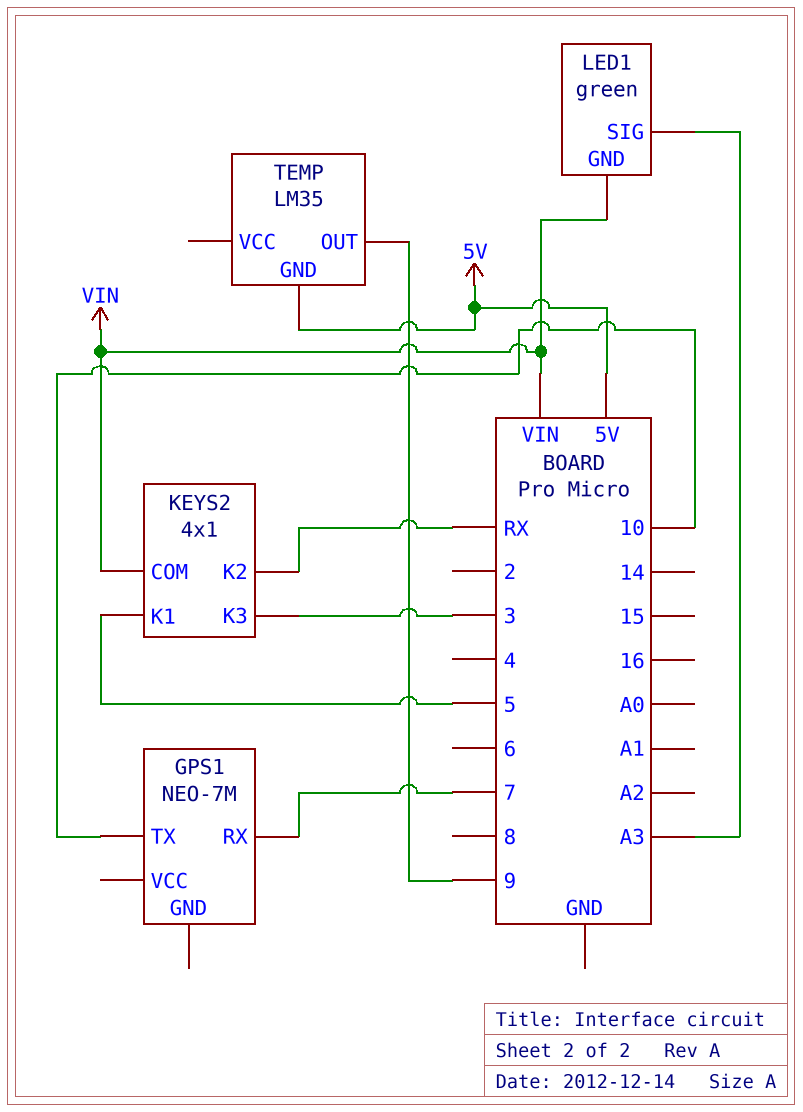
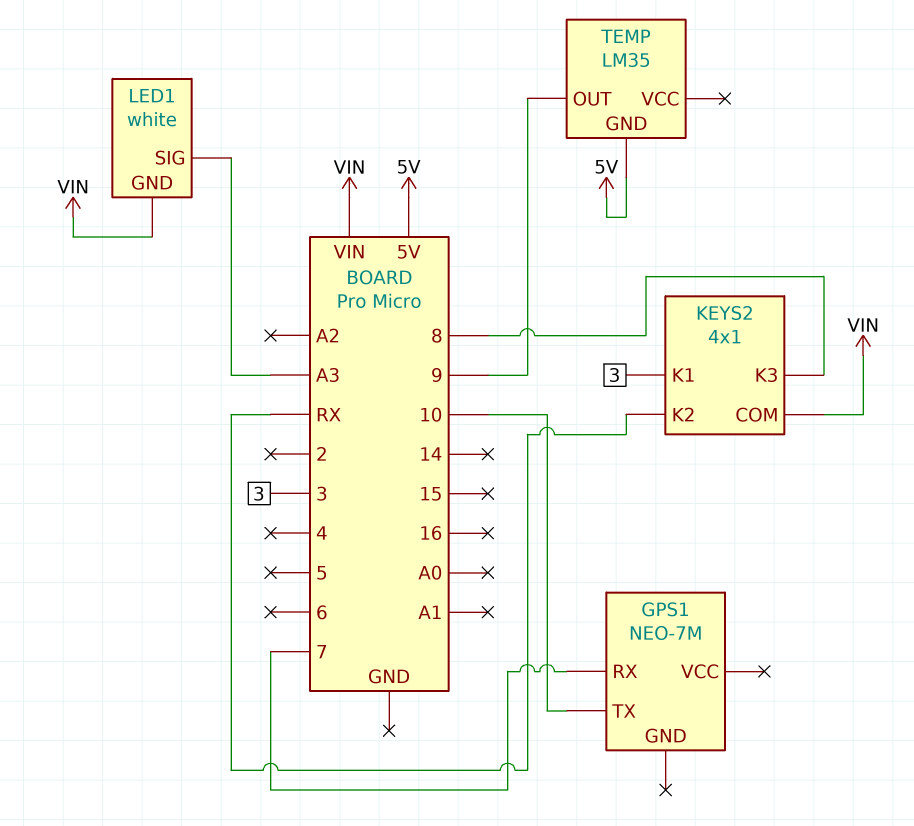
KEYS2 pin K1: 5 -> 3
KEYS2 pin K3: 3 -> 8
LED1: green -> white

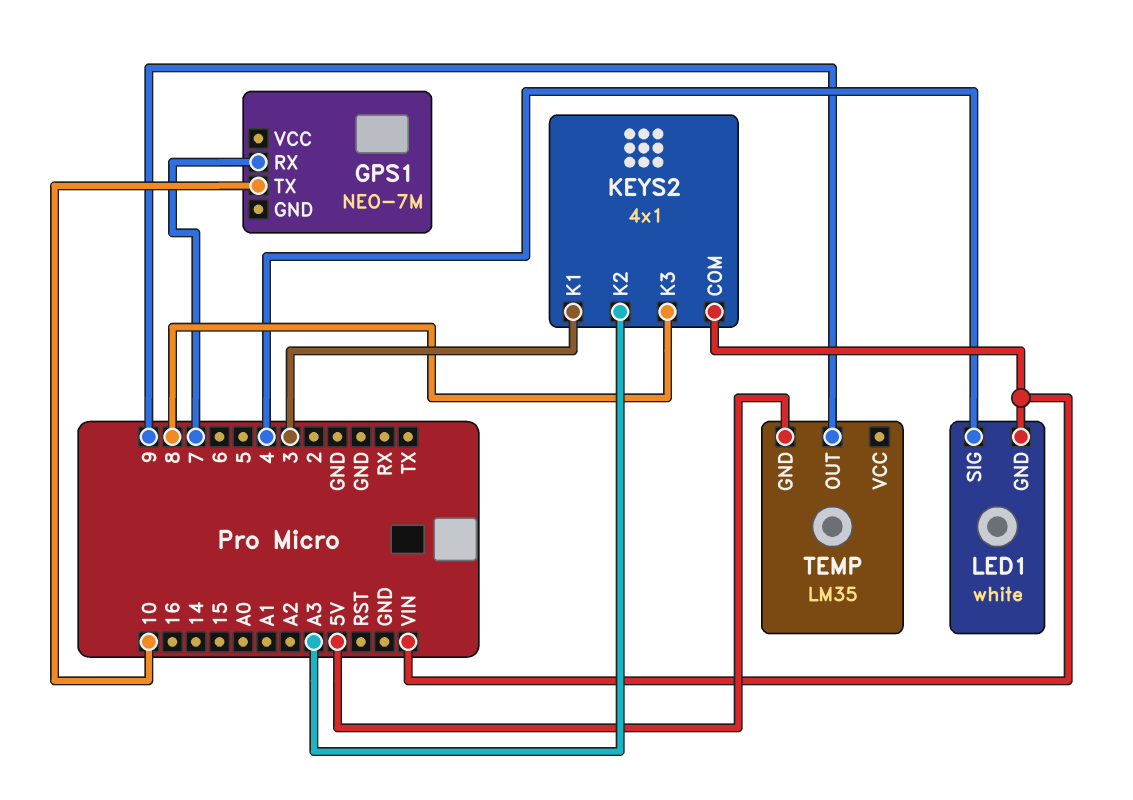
KEYS2 pin K2: RX -> A3
LED1 pin SIG: A3 -> 4

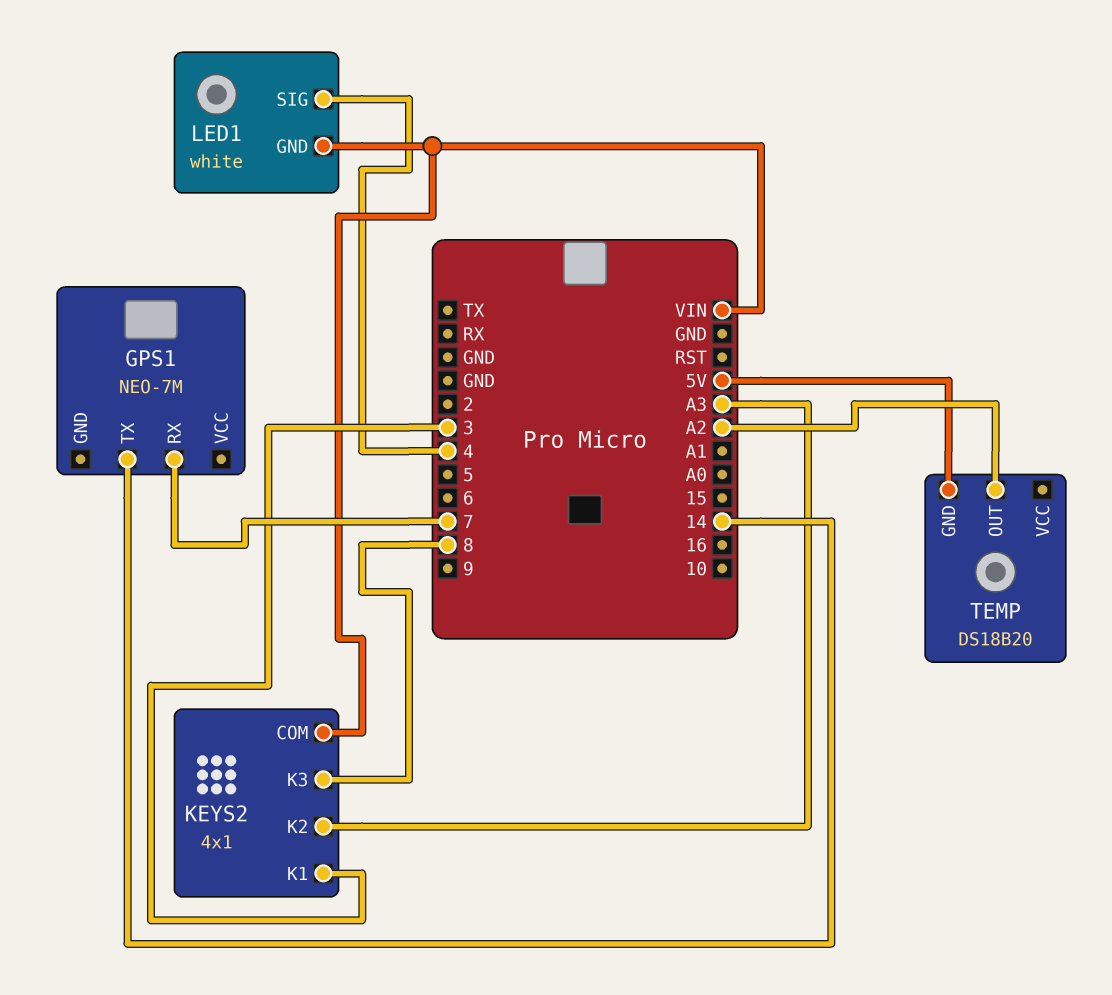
GPS1 pin TX: 10 -> 14
TEMP: LM35 -> DS18B20
TEMP pin OUT: 9 -> A2

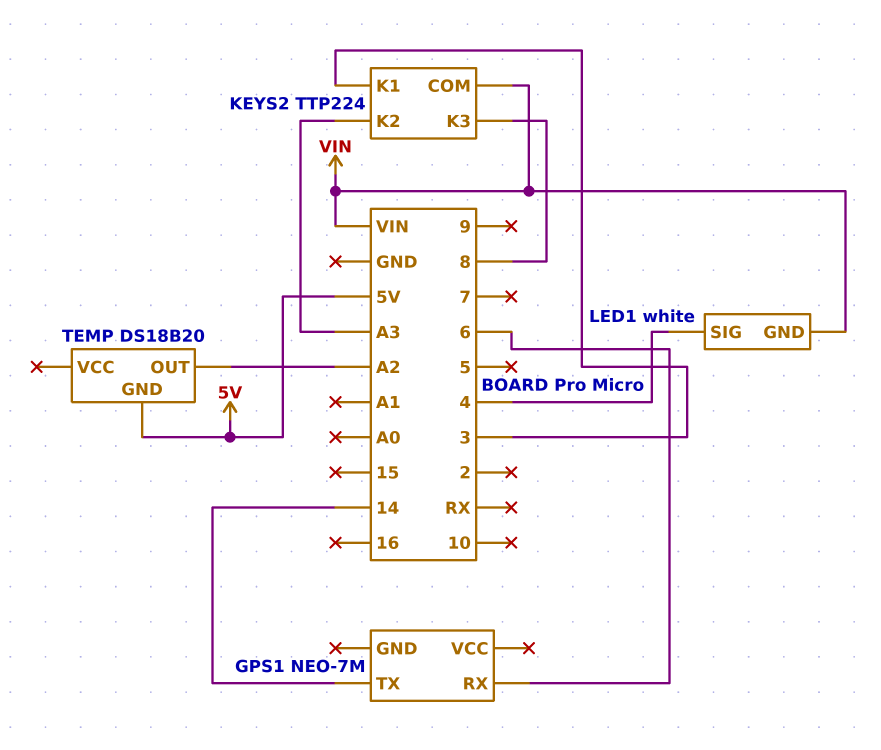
GPS1 pin RX: 7 -> 6
KEYS2: 4x1 -> TTP224

